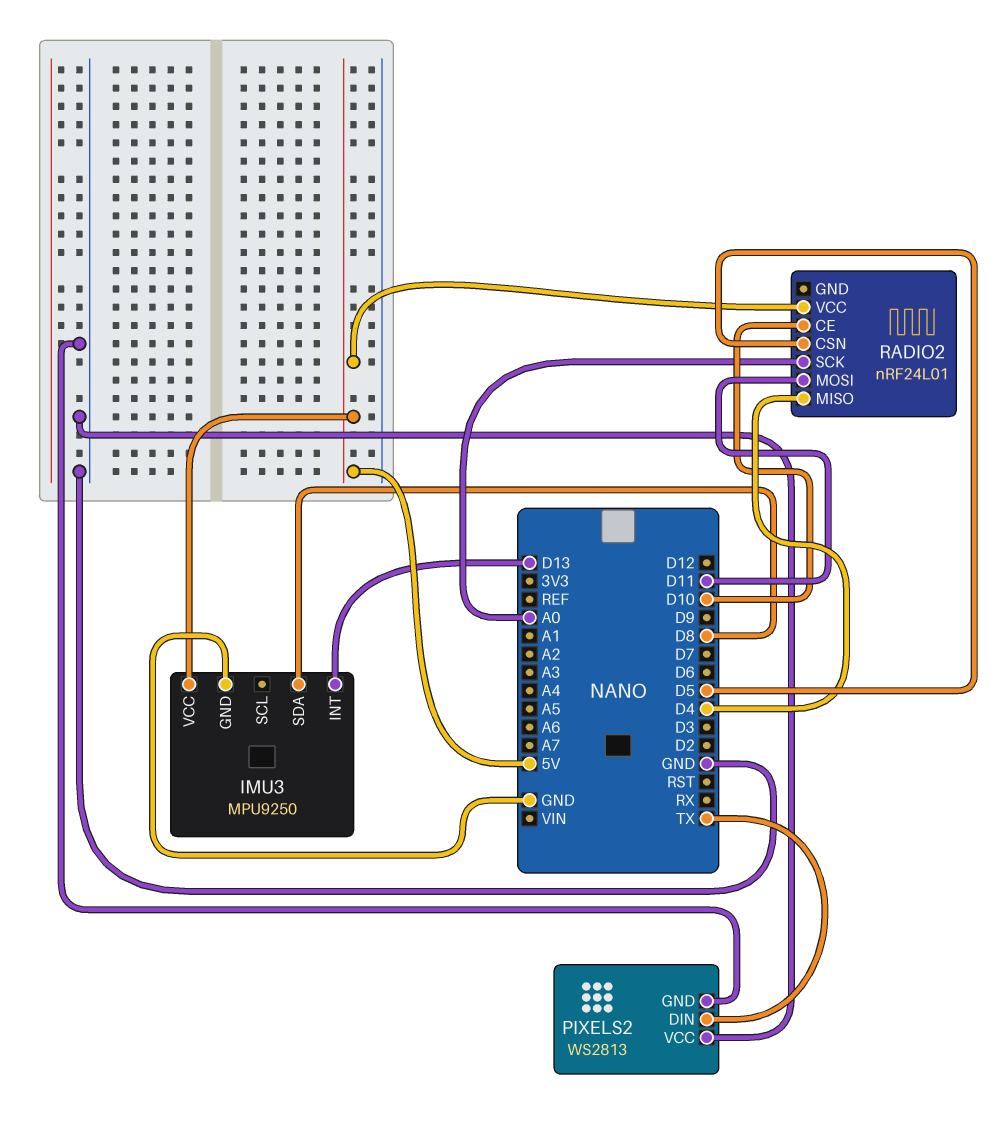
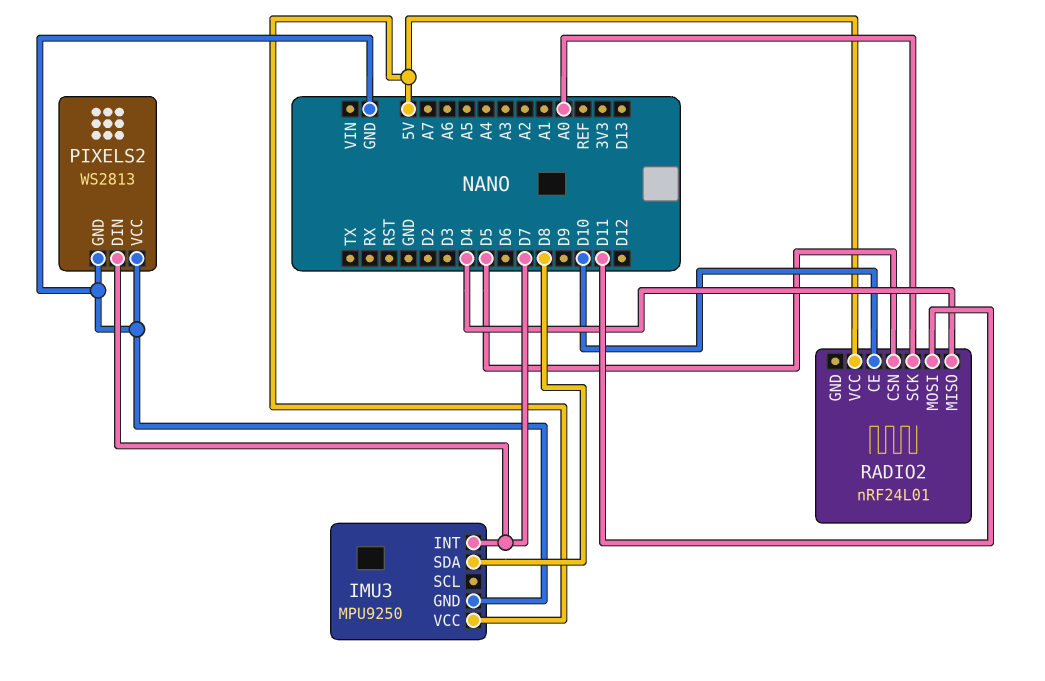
IMU3 pin INT: D13 -> D7
PIXELS2 pin DIN: TX -> D7

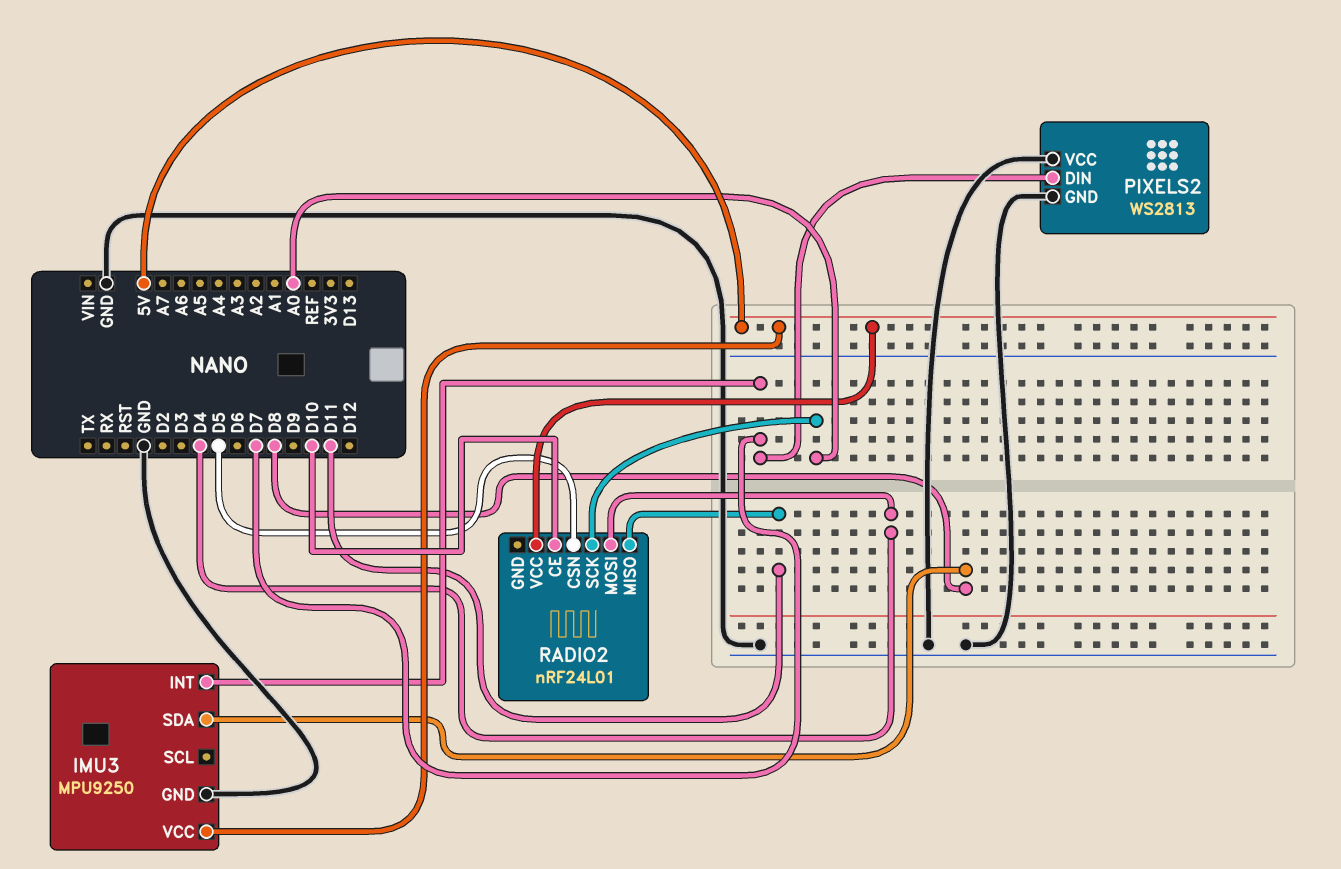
RADIO2 pin MISO: D4 -> D11
RADIO2 pin MOSI: D11 -> D4

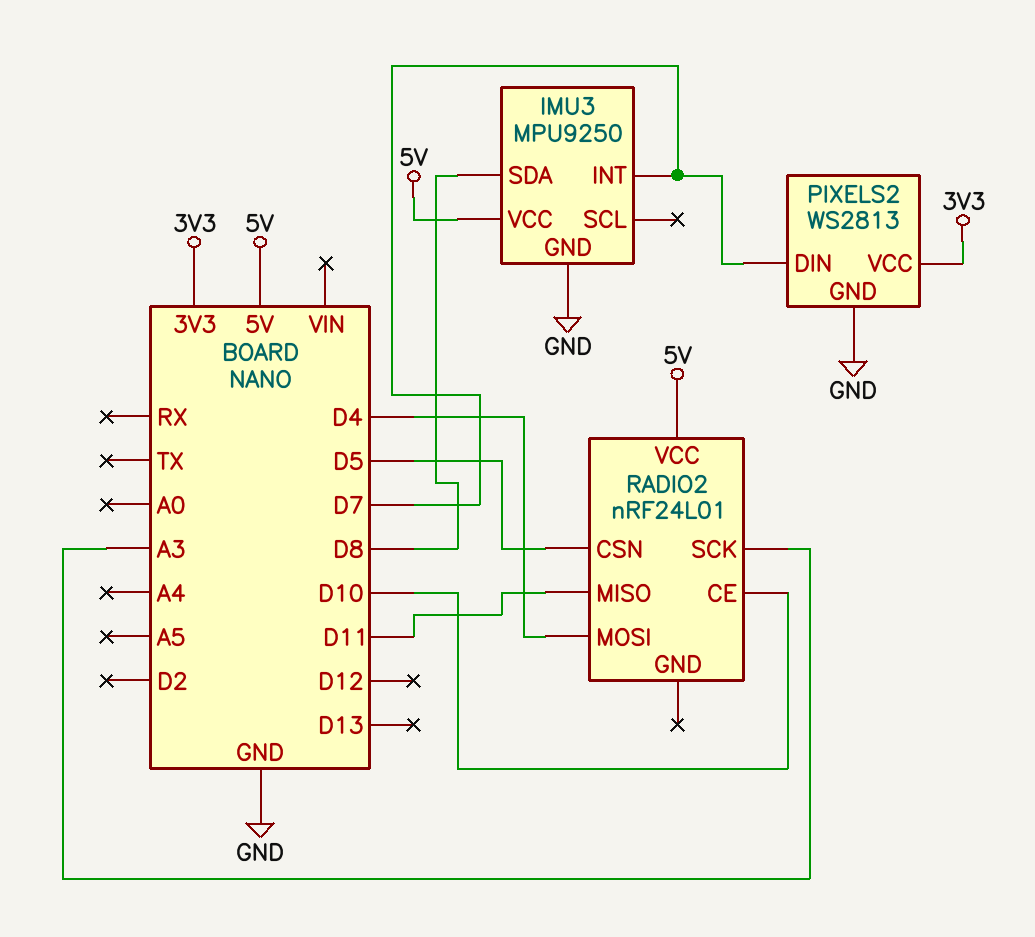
PIXELS2 pin VCC: GND -> 3V3
RADIO2 pin SCK: A0 -> A3

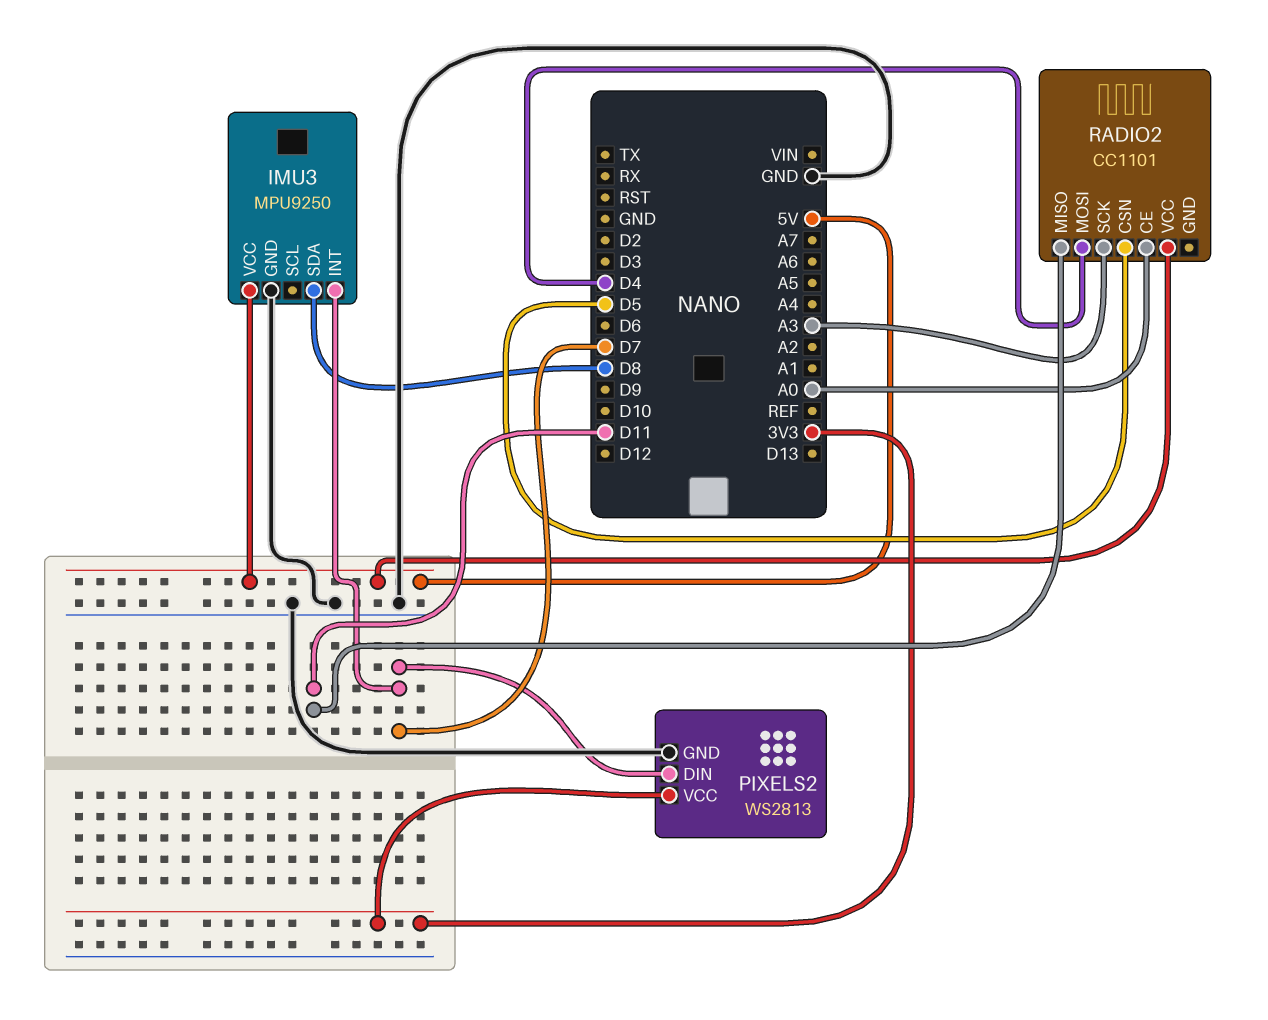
RADIO2: nRF24L01 -> CC1101
RADIO2 pin CE: D10 -> A0

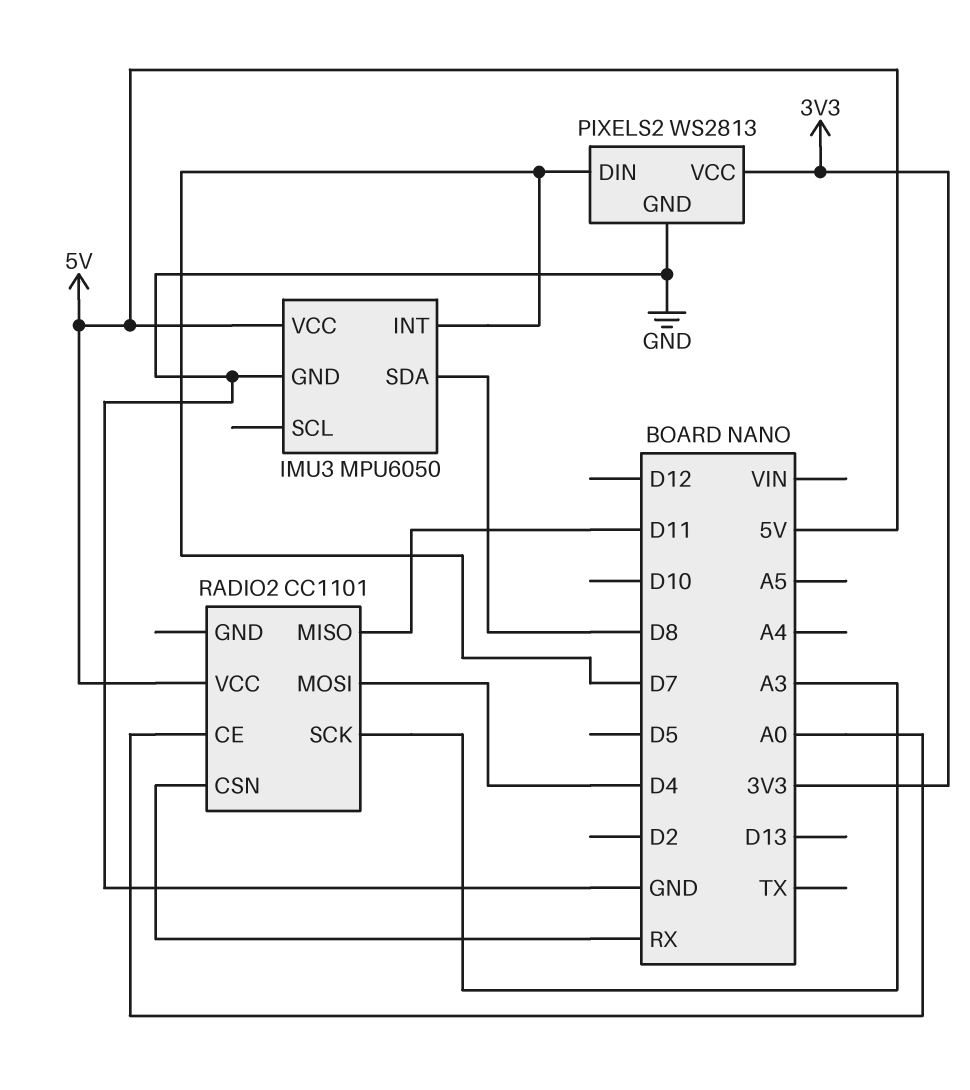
IMU3: MPU9250 -> MPU6050
RADIO2 pin CSN: D5 -> RX

